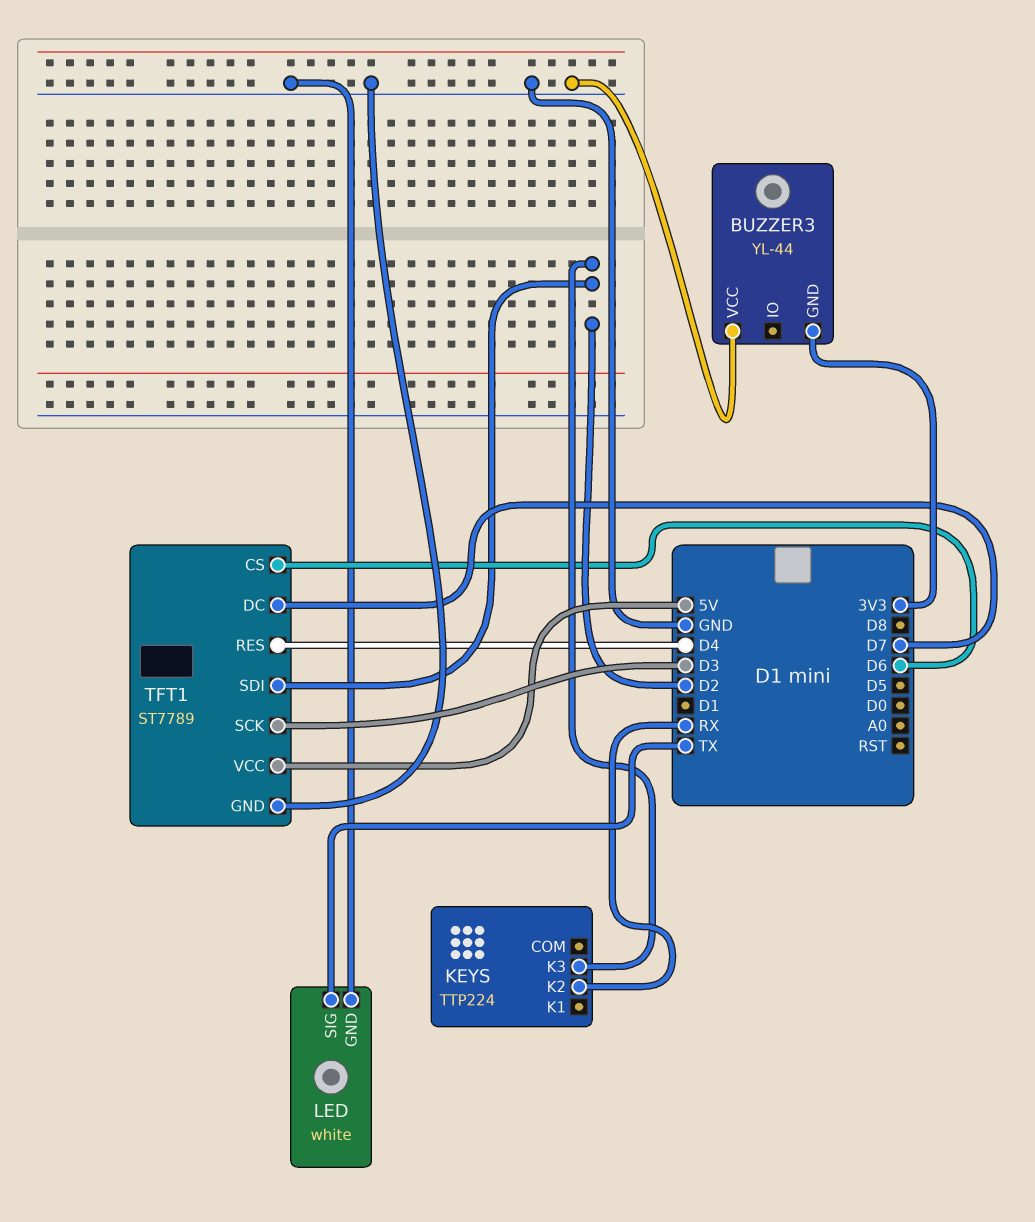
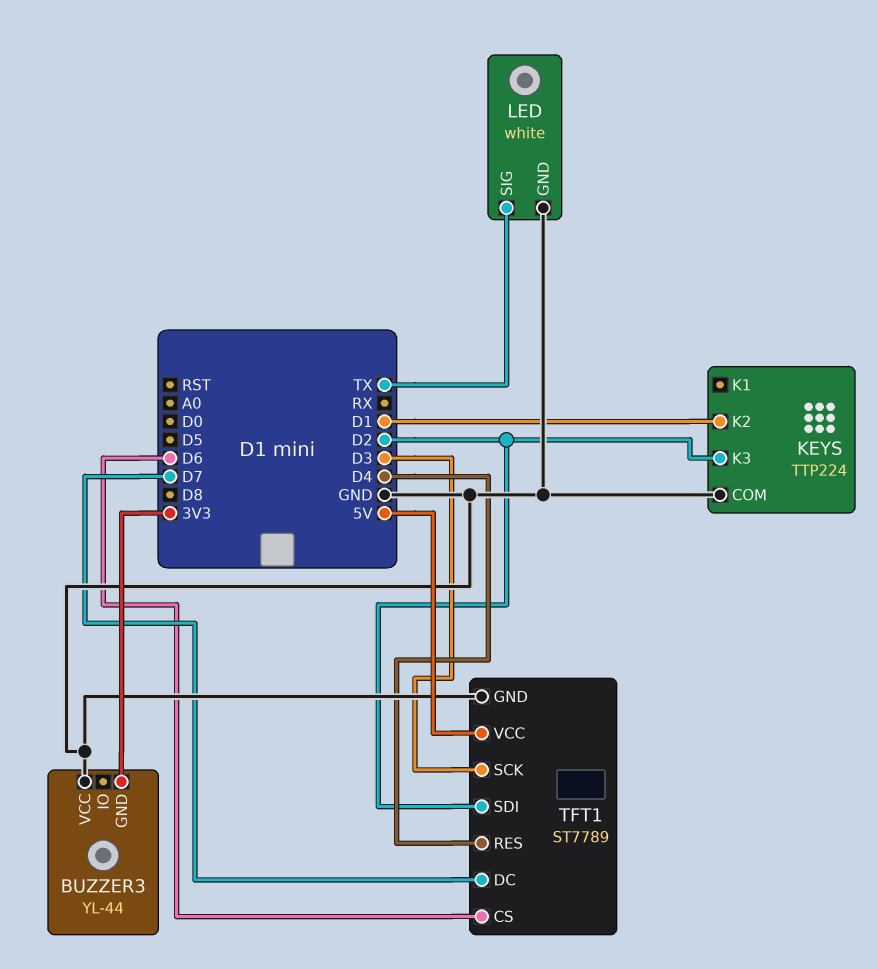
KEYS pin COM: none -> GND
KEYS pin K2: RX -> D1

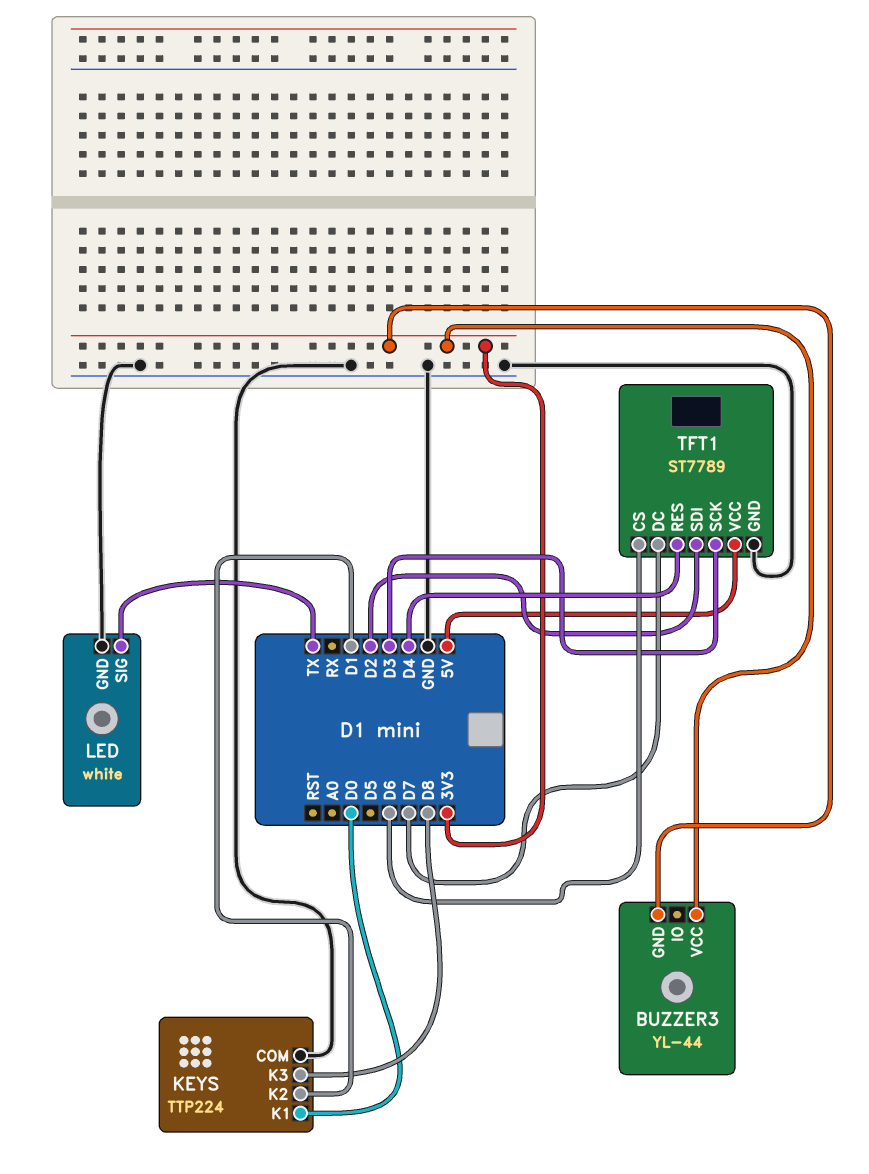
BUZZER3 pin VCC: GND -> 3V3
KEYS pin K1: none -> D0
KEYS pin K3: D2 -> D8

